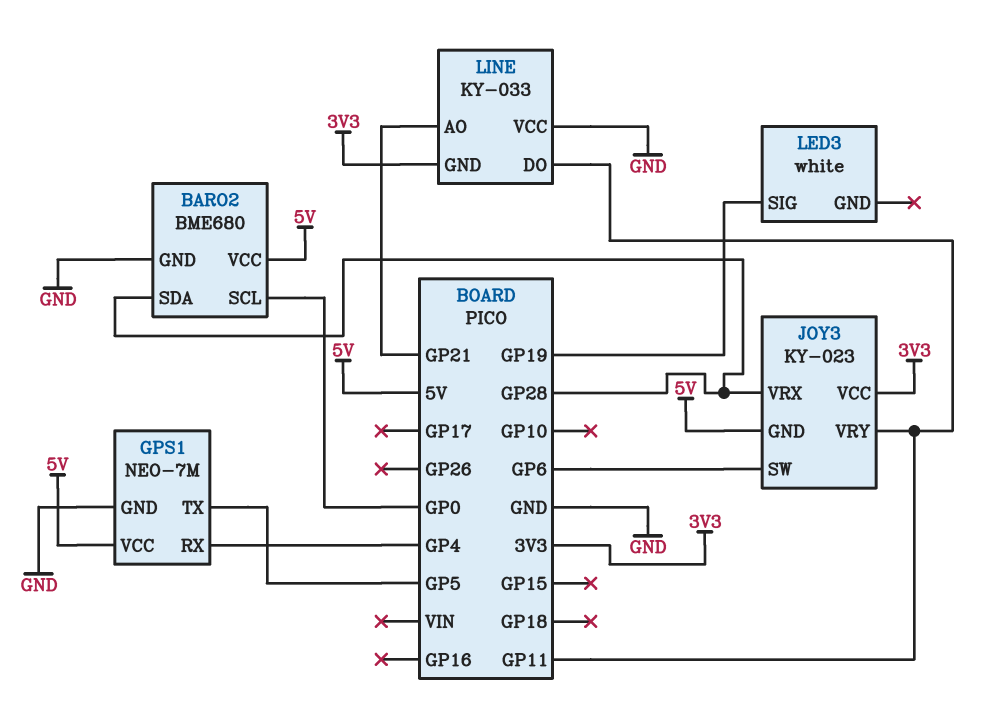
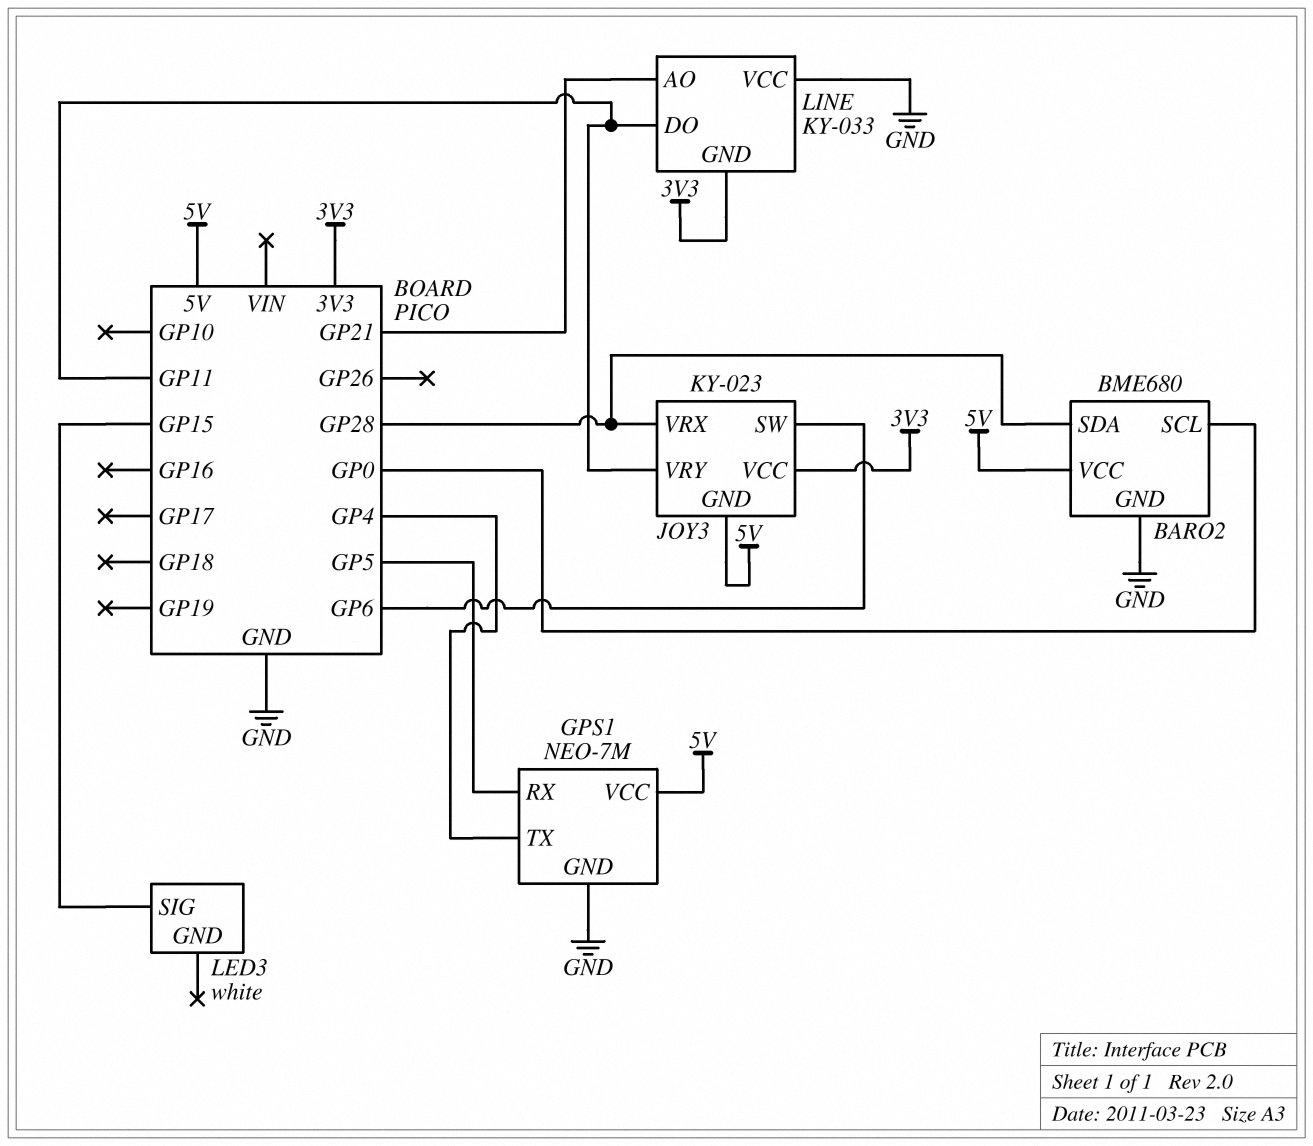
GPS1 pin RX: GP4 -> GP5
GPS1 pin TX: GP5 -> GP4
LED3 pin SIG: GP19 -> GP15

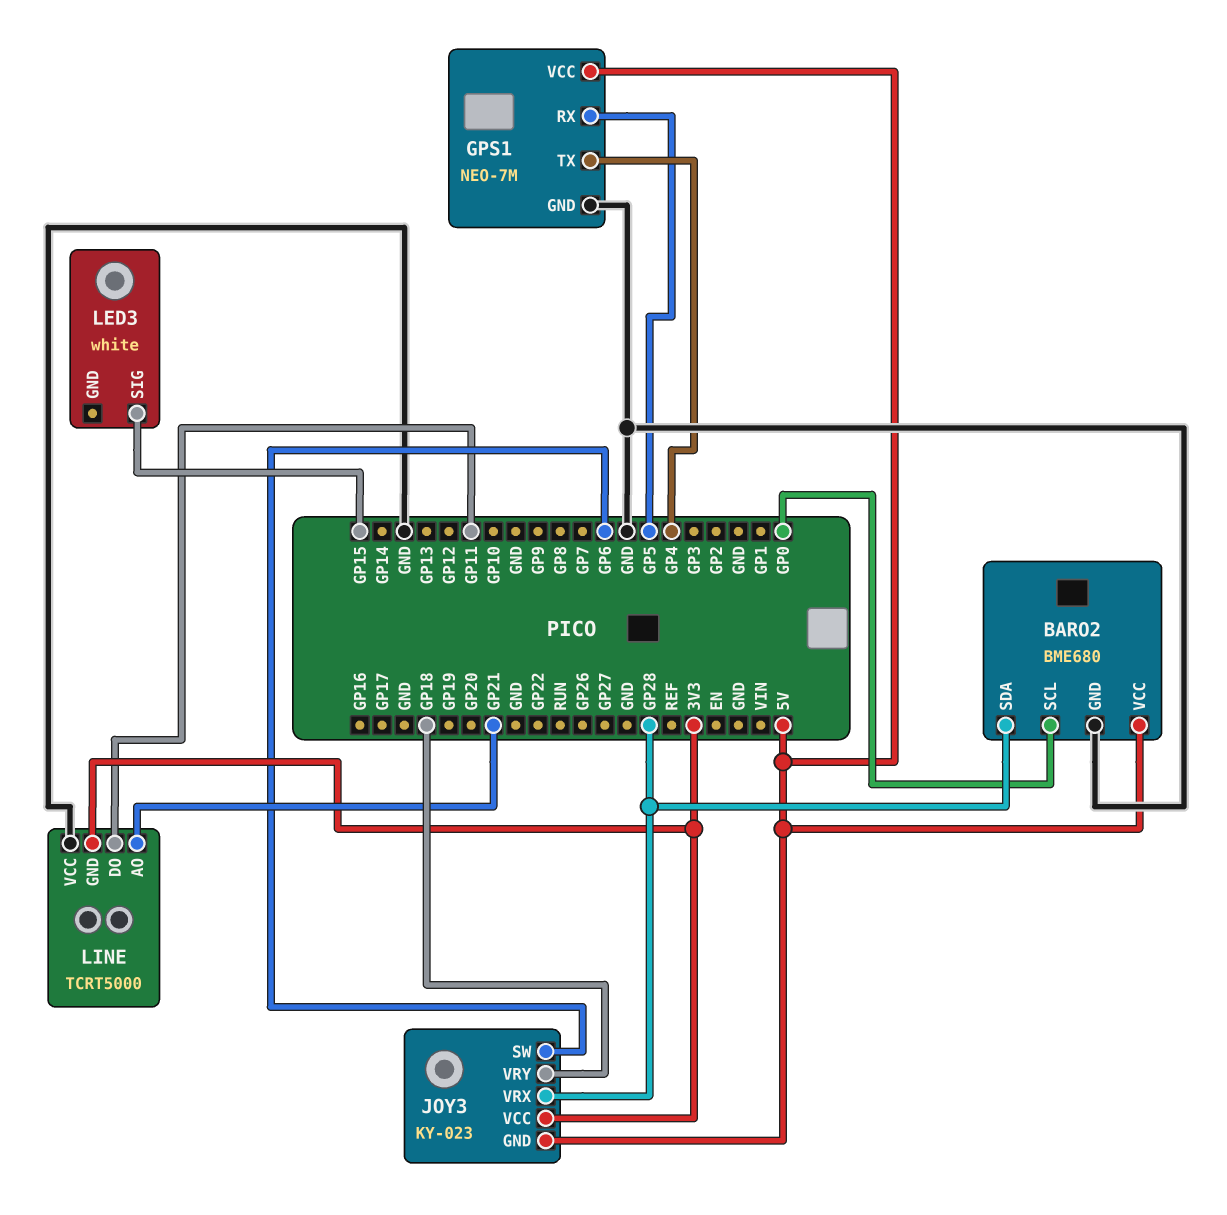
JOY3 pin VRY: GP11 -> GP18
LINE: KY-033 -> TCRT5000

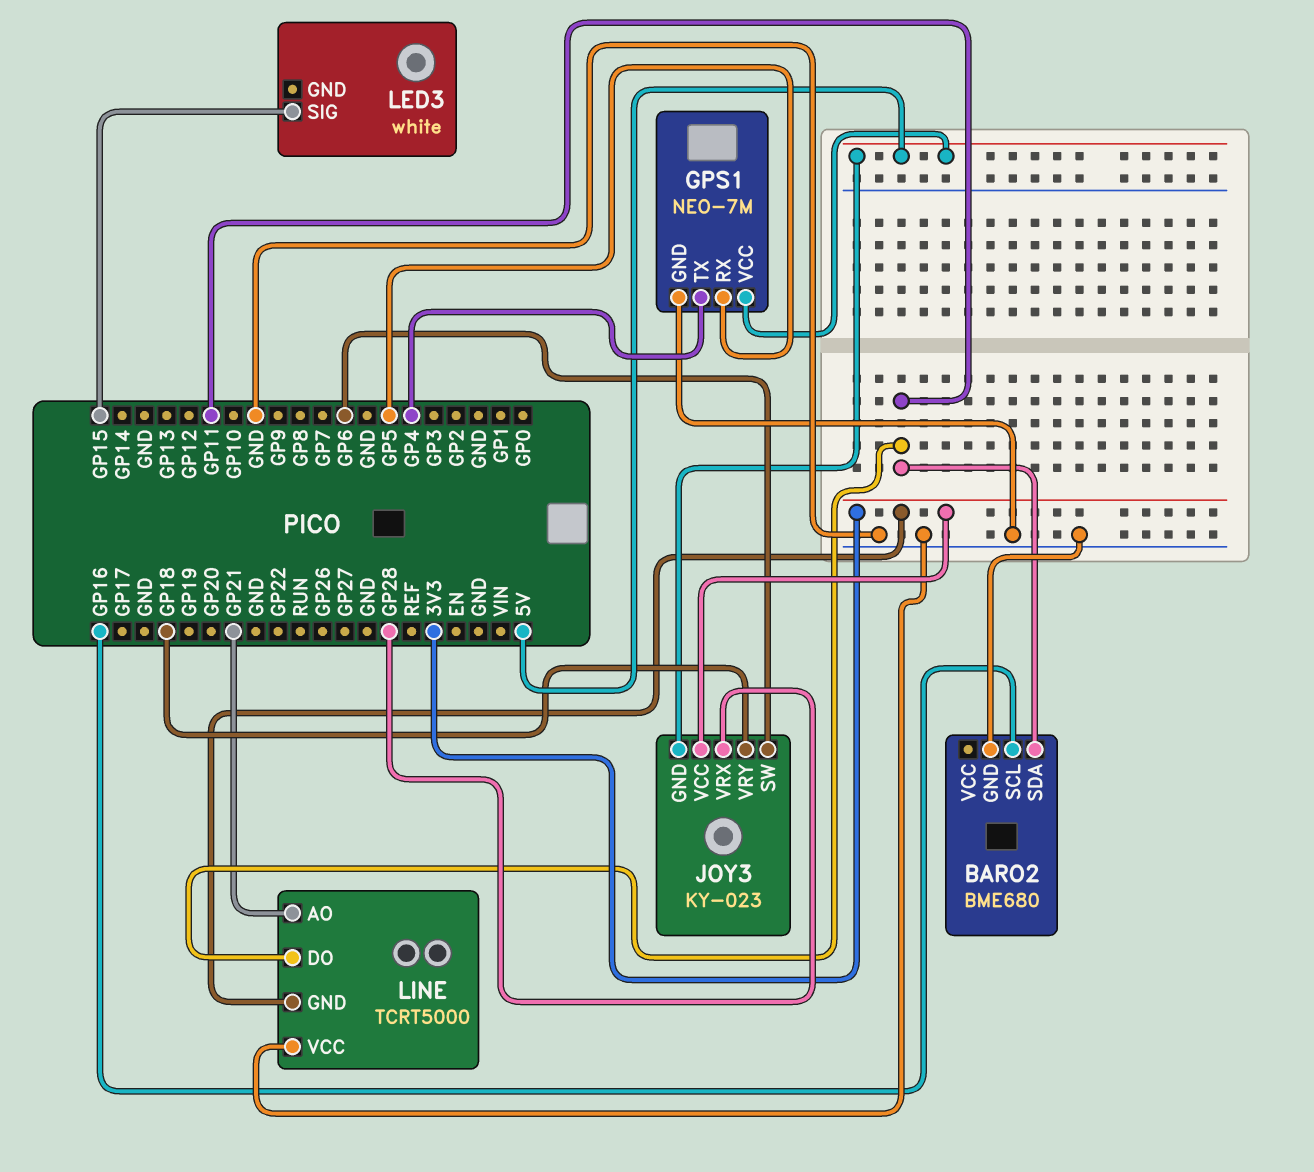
BARO2 pin SCL: GP0 -> GP16
BARO2 pin SDA: GP28 -> GP11
BARO2 pin VCC: 5V -> none

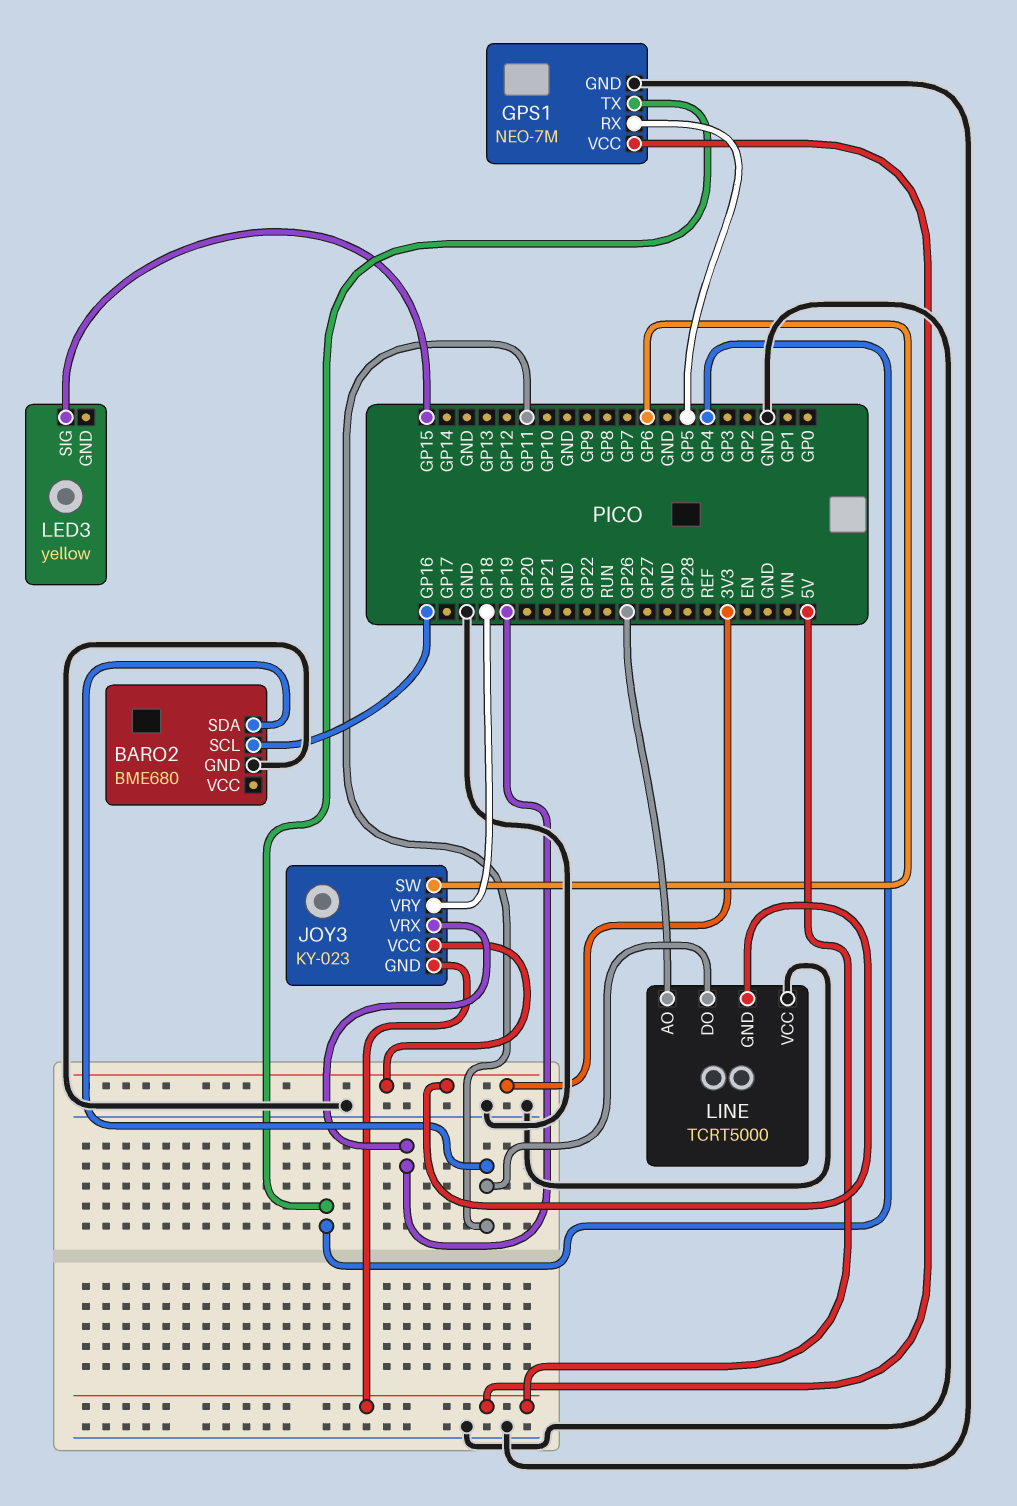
JOY3 pin VRX: GP28 -> GP19
LED3: white -> yellow
LINE pin AO: GP21 -> GP26

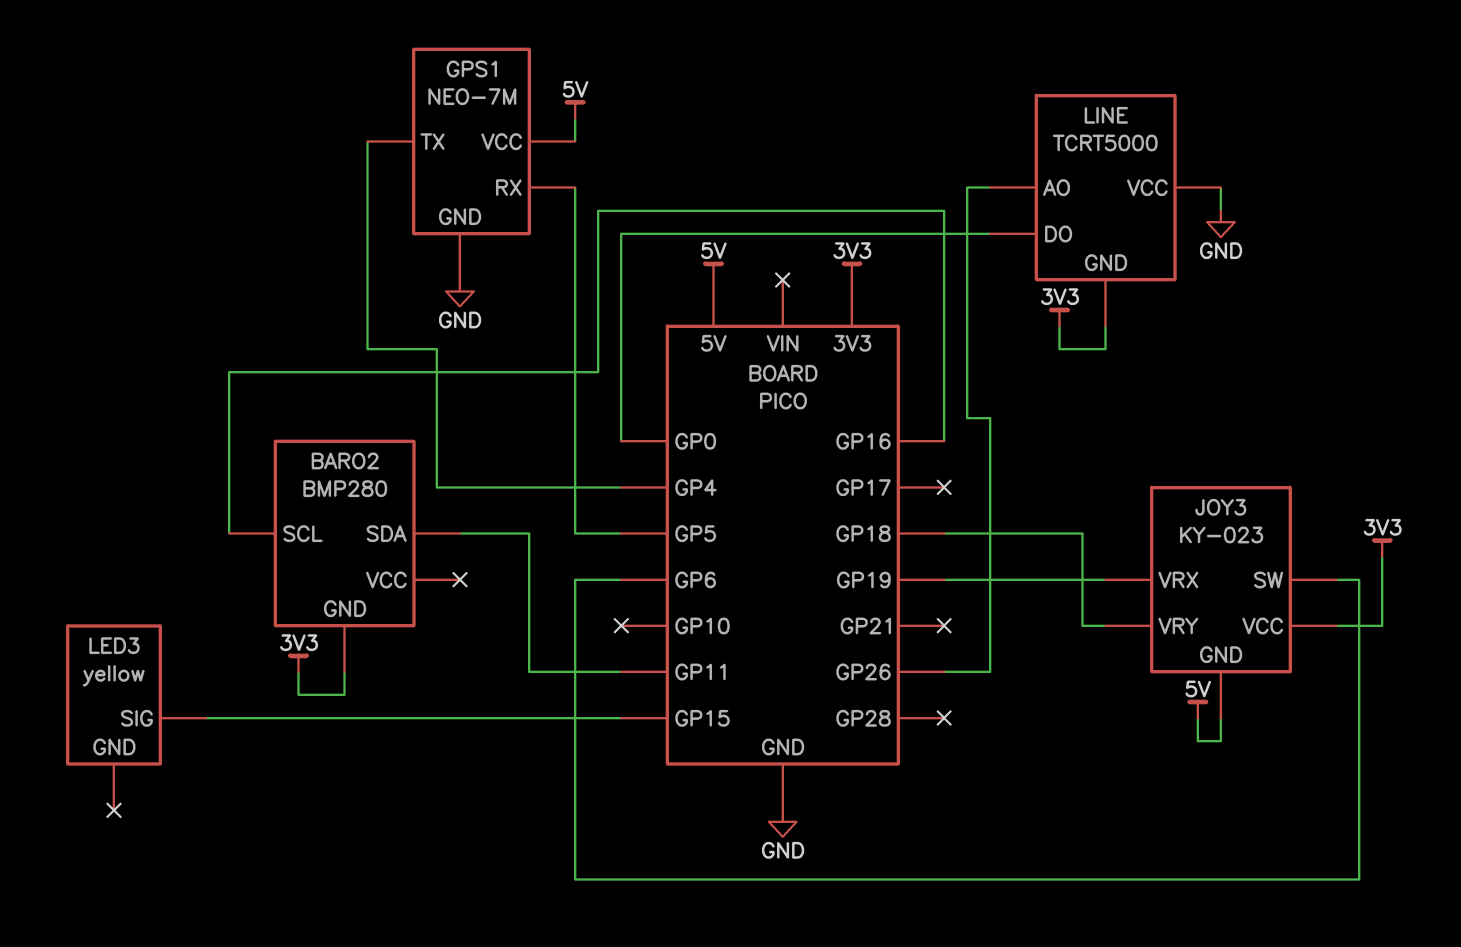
BARO2: BME680 -> BMP280
BARO2 pin GND: GND -> 3V3
LINE pin DO: GP11 -> GP0

